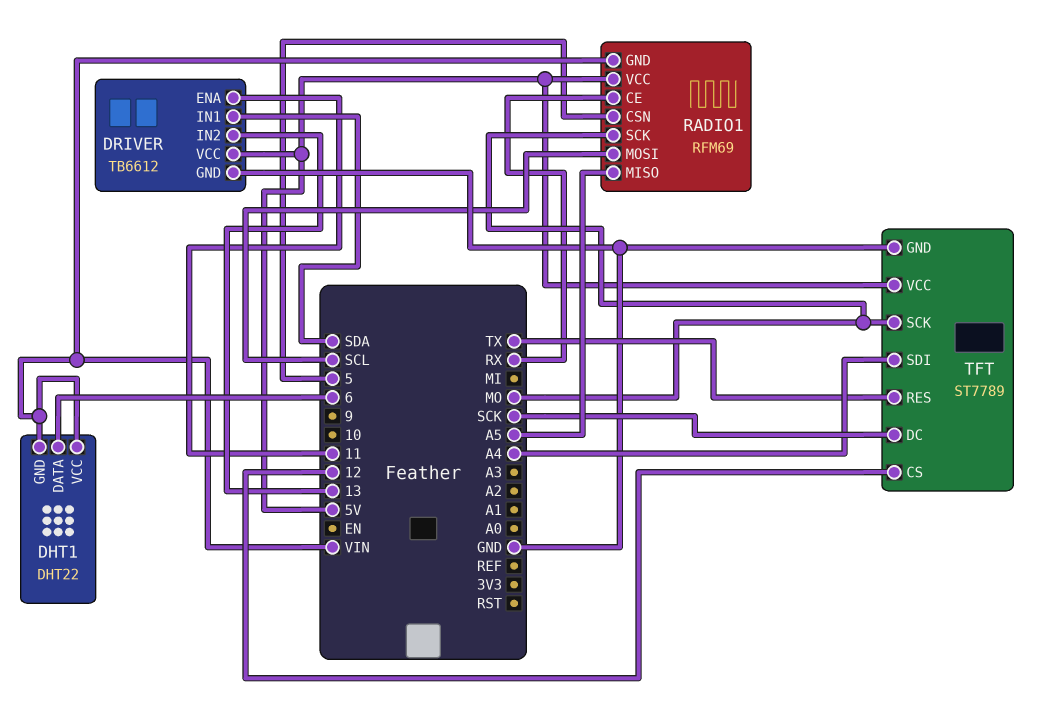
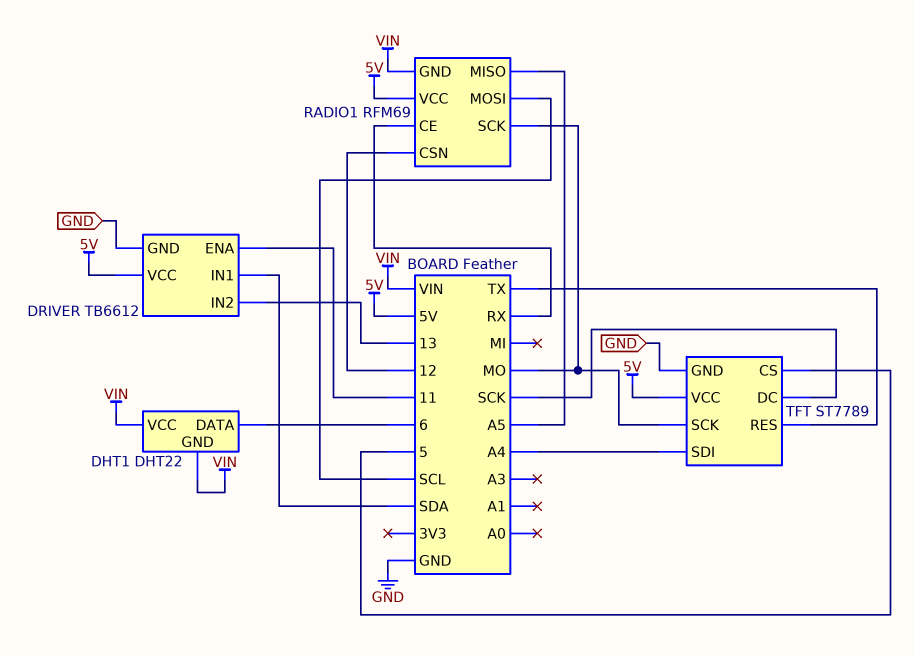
RADIO1 pin CSN: 5 -> 12
TFT pin CS: 12 -> 5

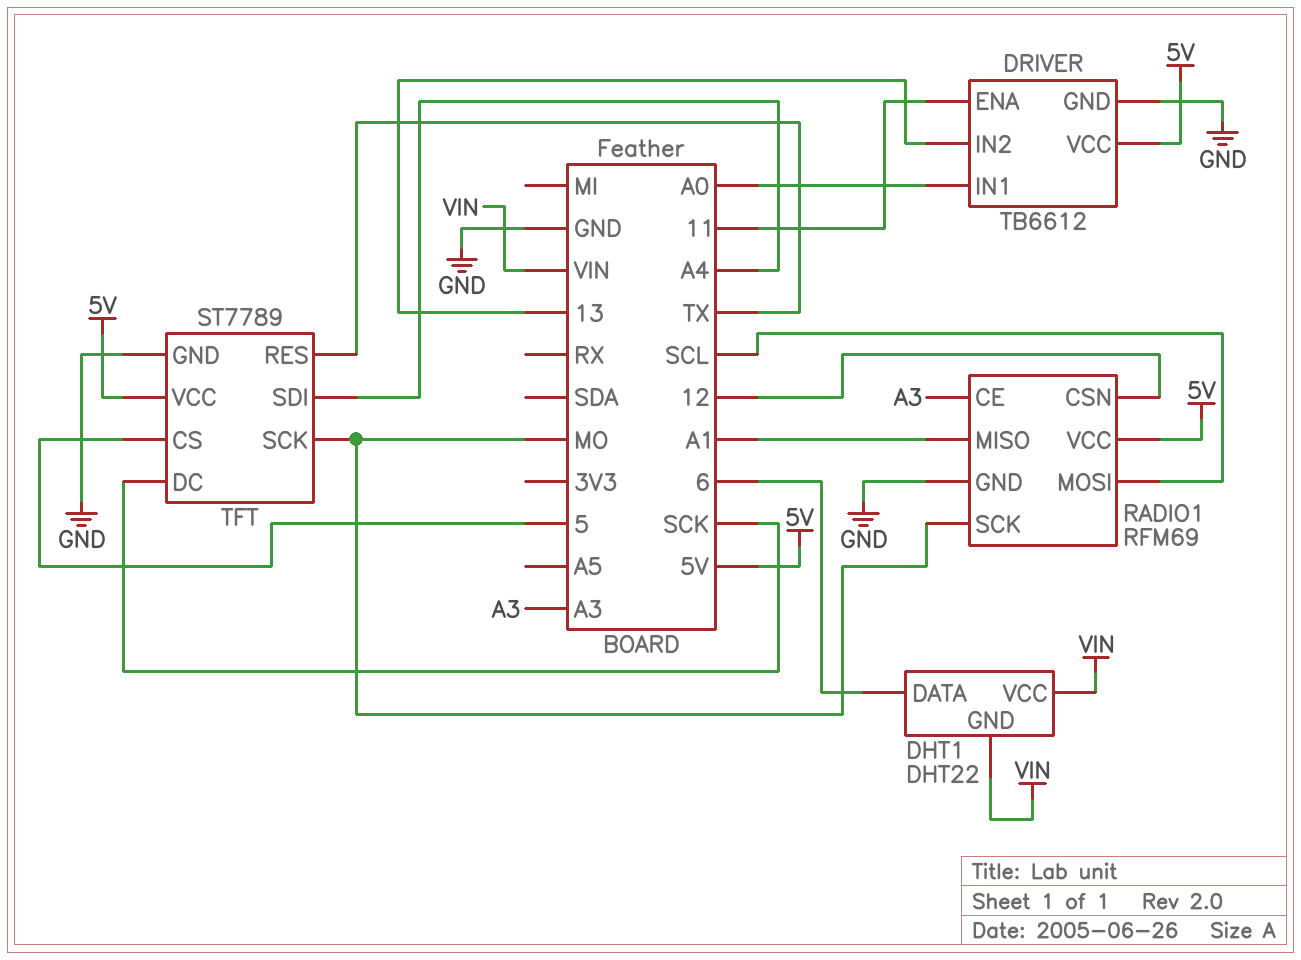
DRIVER pin IN1: SDA -> A0
RADIO1 pin CE: RX -> A3
RADIO1 pin GND: VIN -> GND
RADIO1 pin MISO: A5 -> A1

